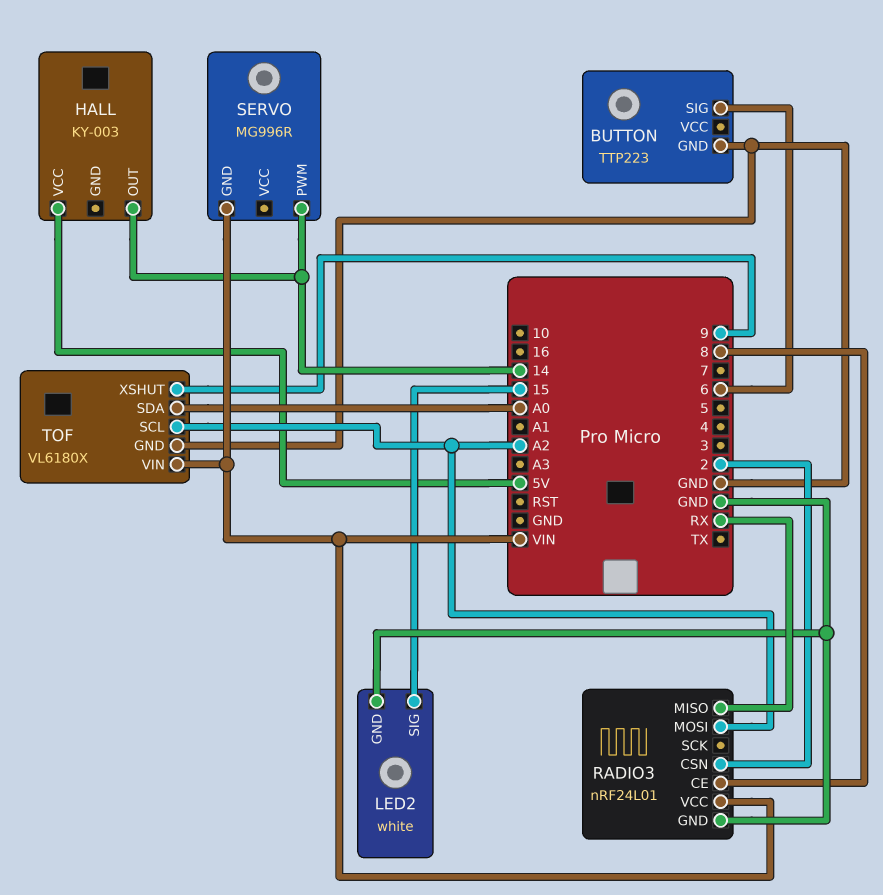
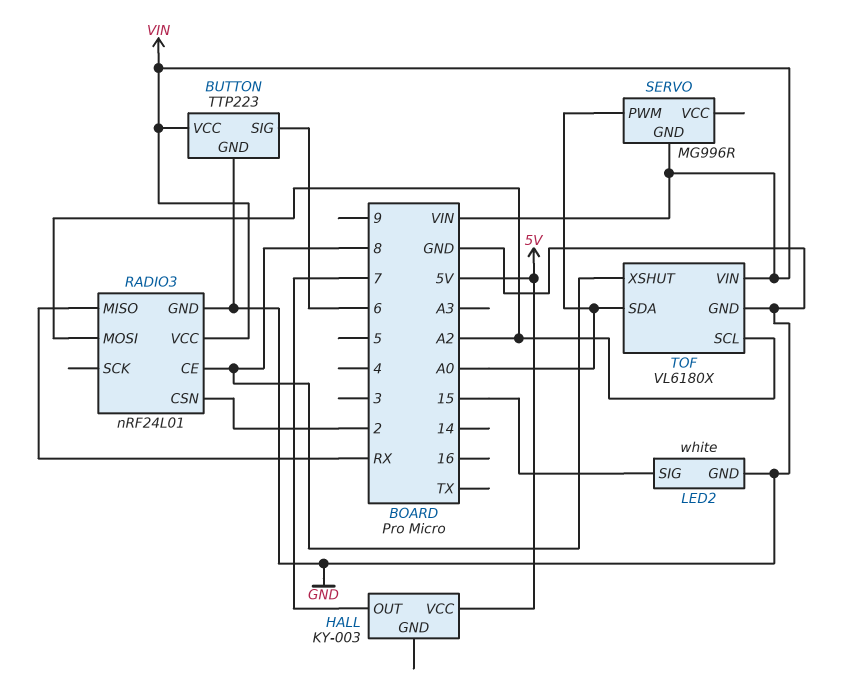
BUTTON pin VCC: none -> VIN
HALL pin OUT: 14 -> 7
SERVO pin PWM: 14 -> A0
TOF pin XSHUT: 9 -> 8

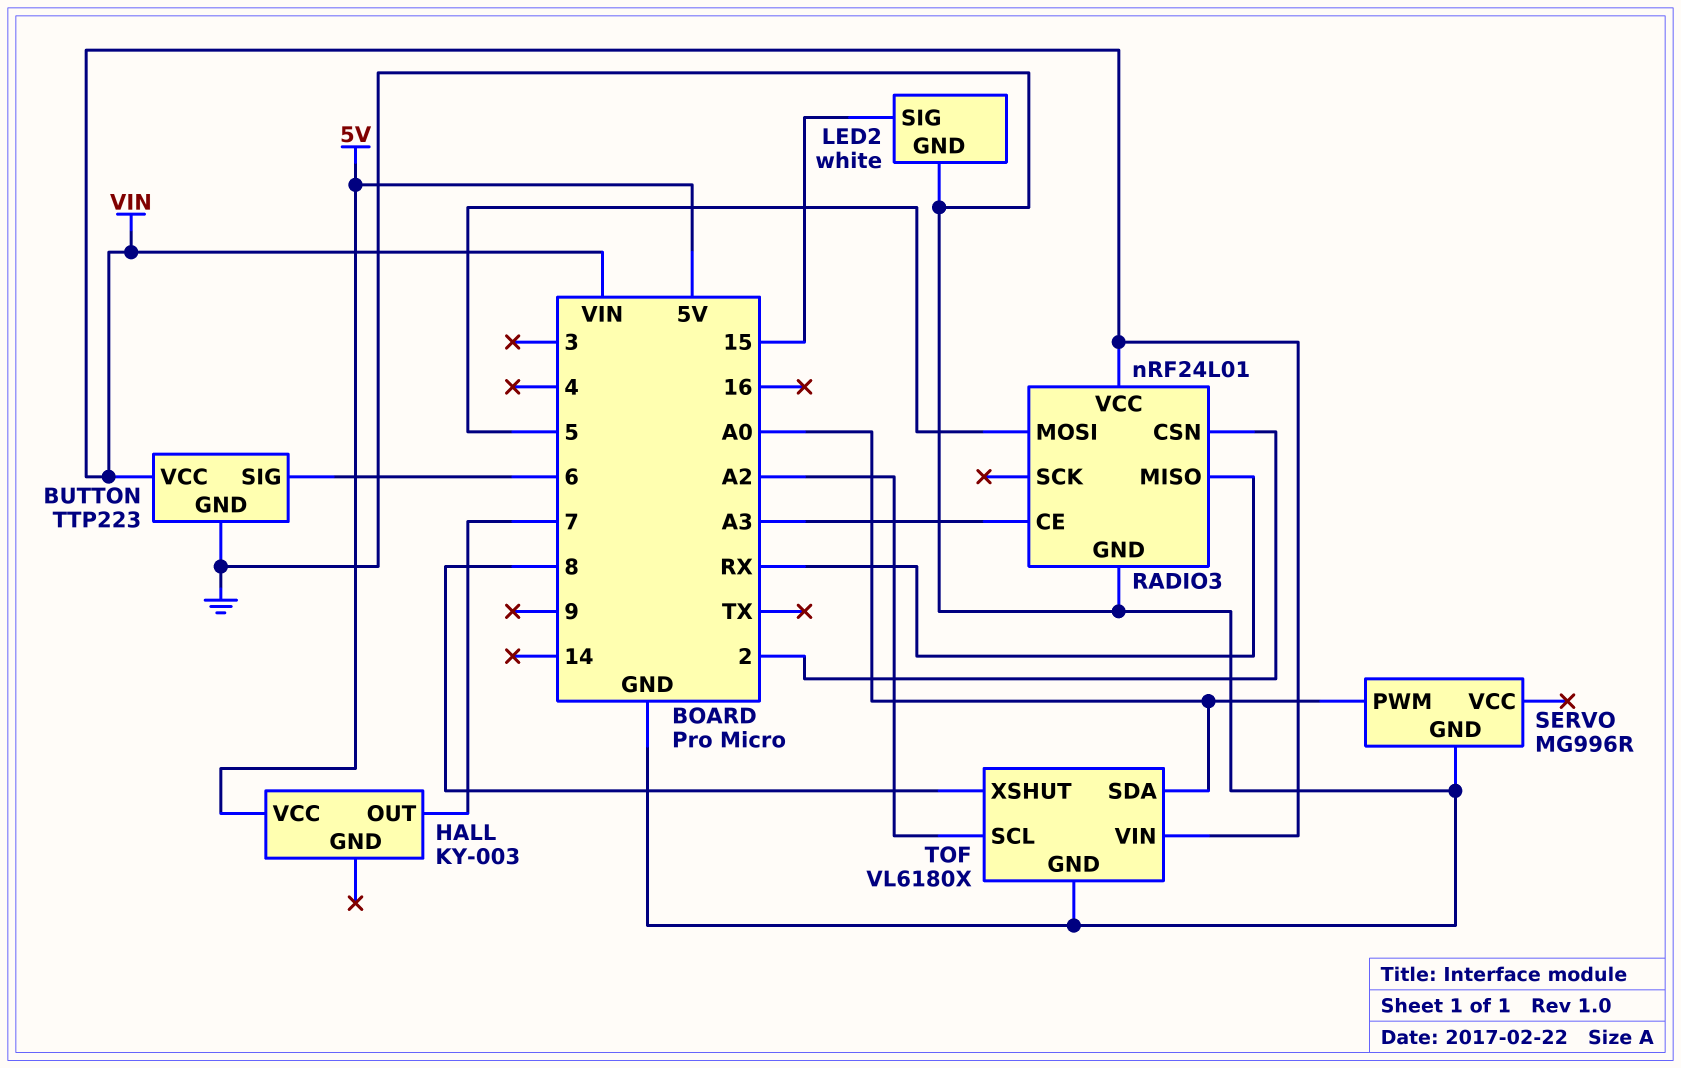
RADIO3 pin CE: 8 -> A3
RADIO3 pin MOSI: A2 -> 5
SERVO pin GND: VIN -> GND

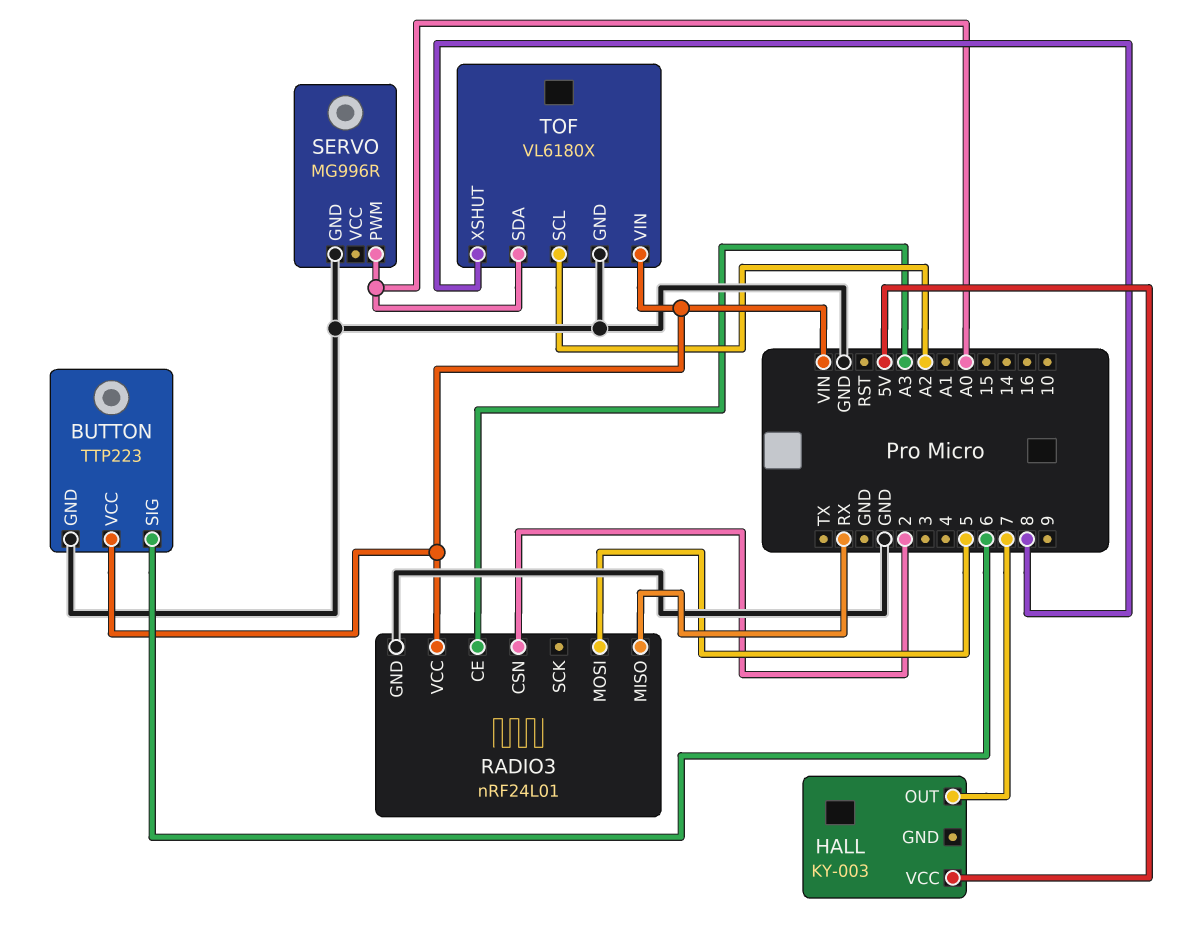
LED2: white -> none
LED2 pin GND: GND -> none
LED2 pin SIG: 15 -> none

